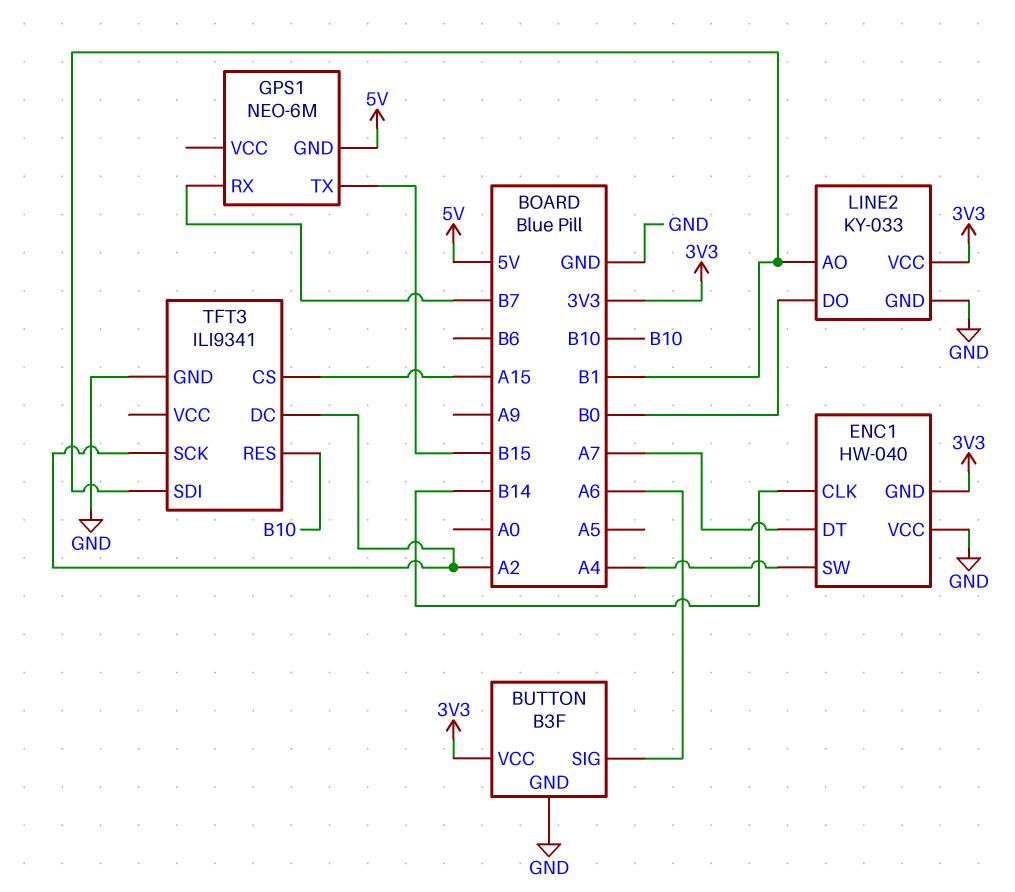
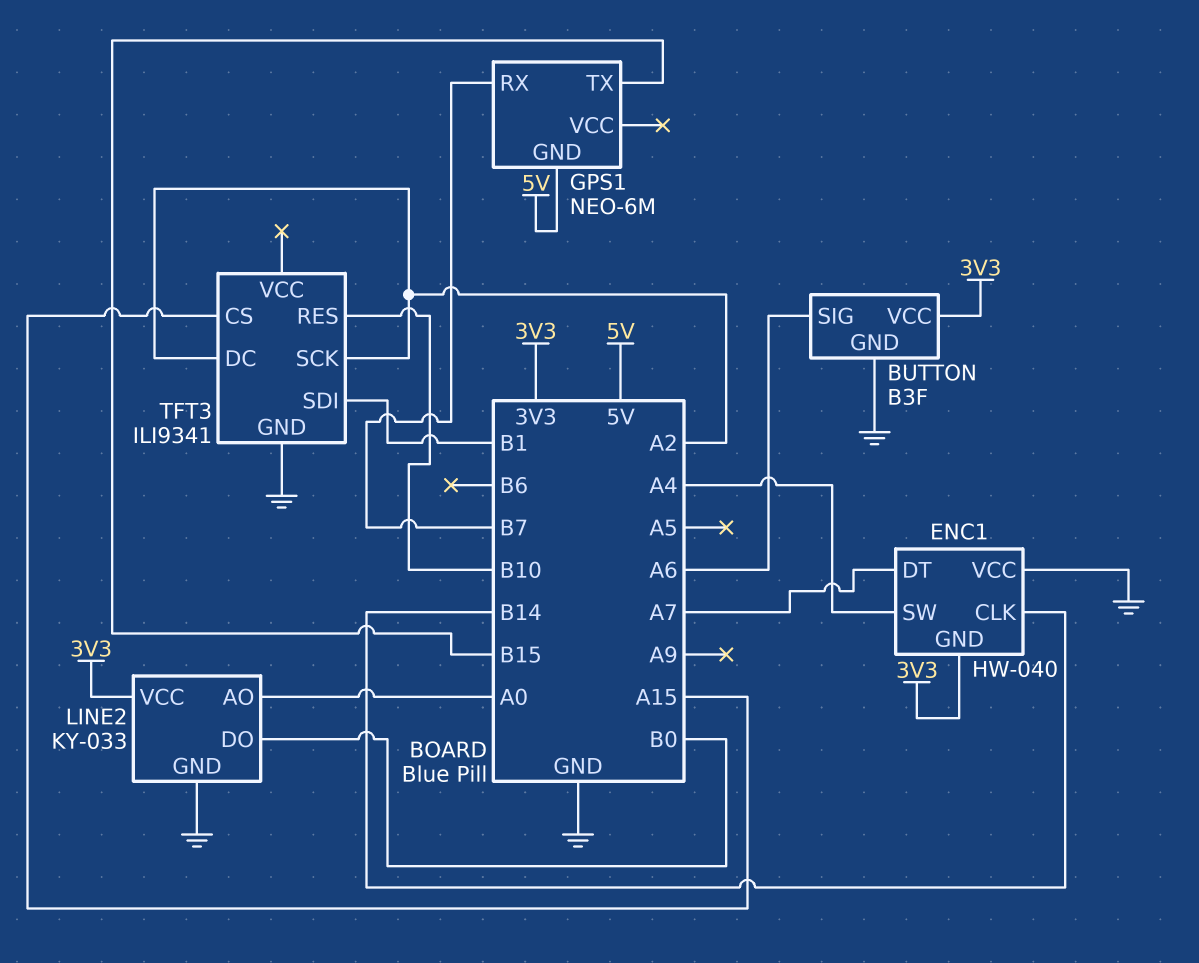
LINE2 pin AO: B1 -> A0

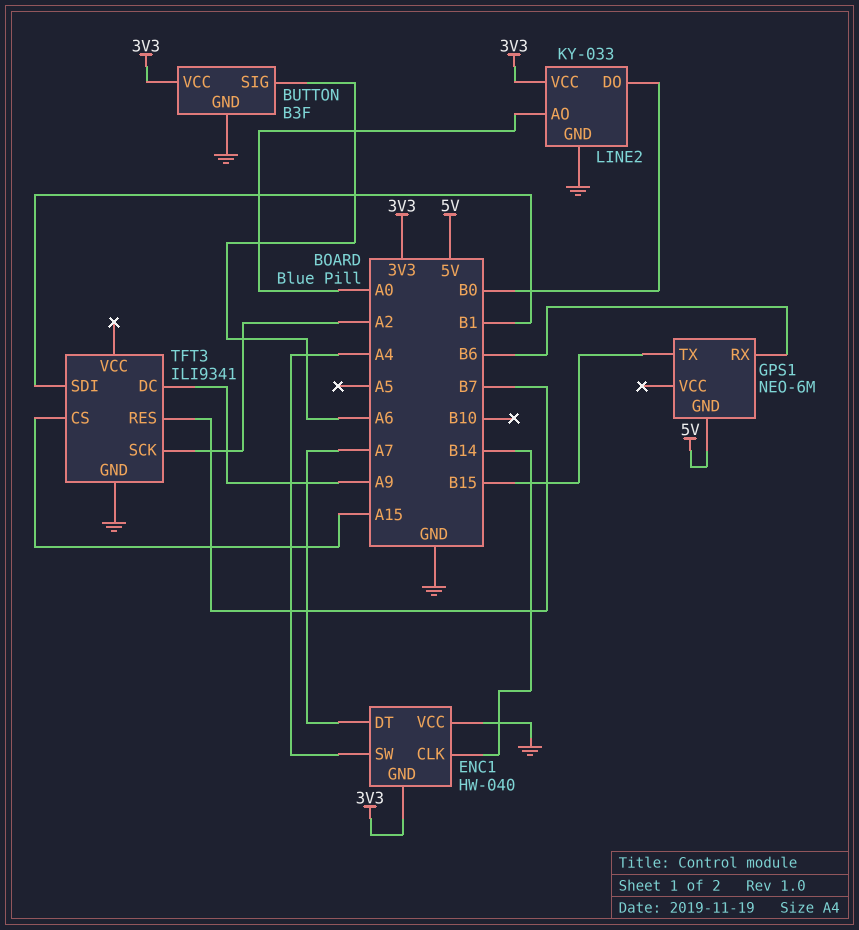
GPS1 pin RX: B7 -> B6
TFT3 pin DC: A2 -> A9
TFT3 pin RES: B10 -> B7

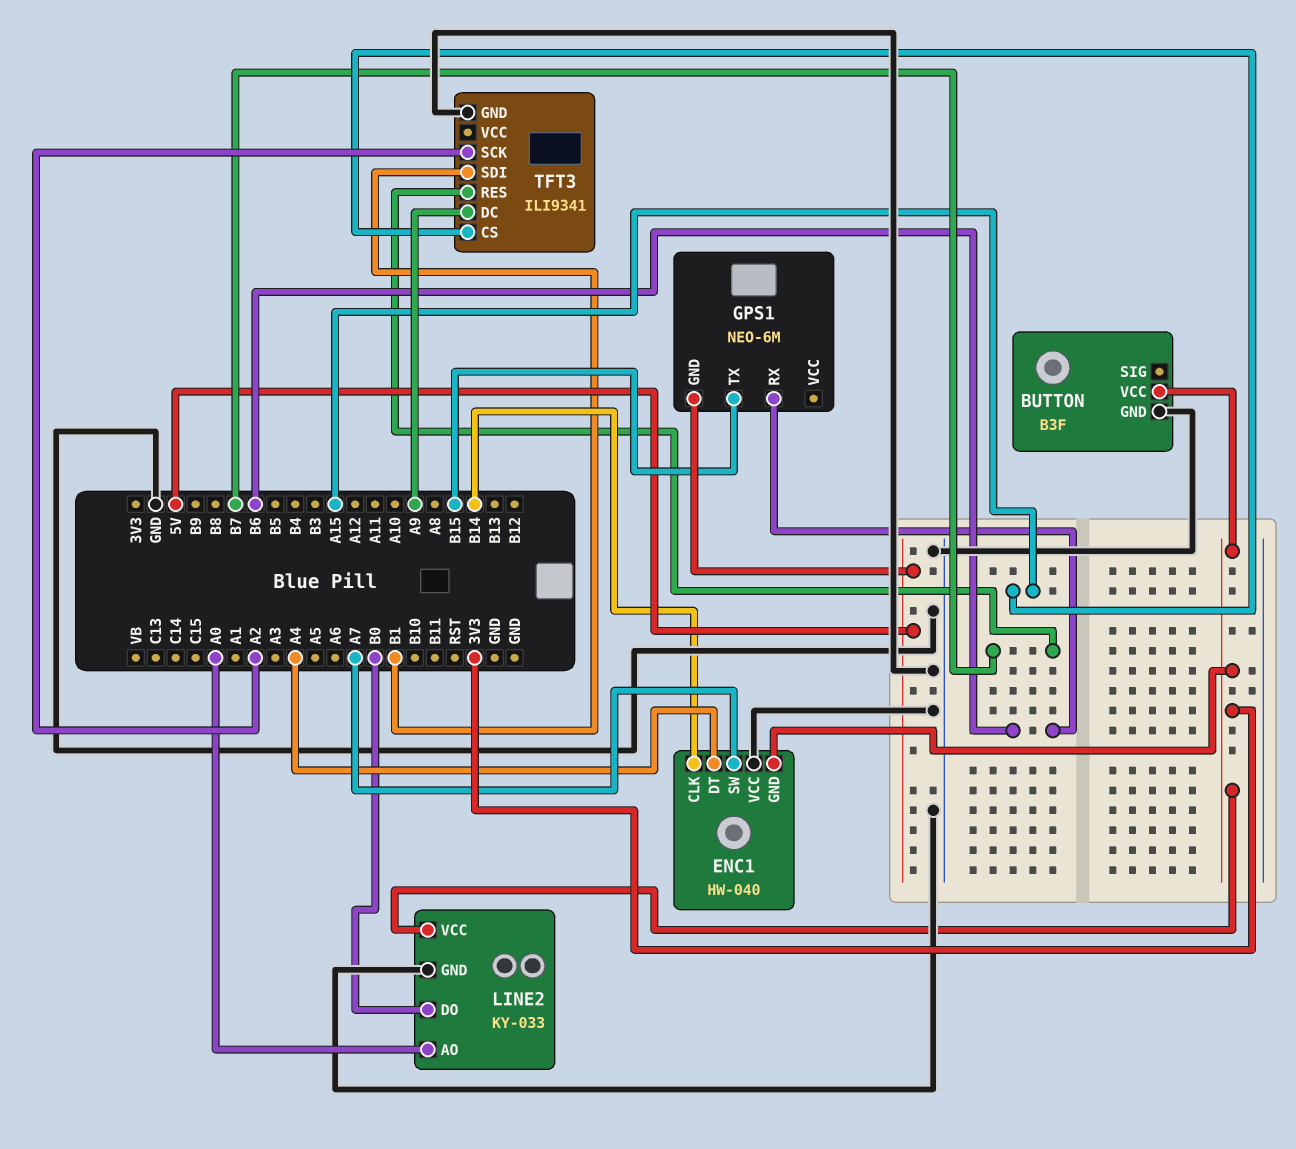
BUTTON pin SIG: A6 -> none
ENC1 pin DT: A7 -> A4
ENC1 pin SW: A4 -> A7

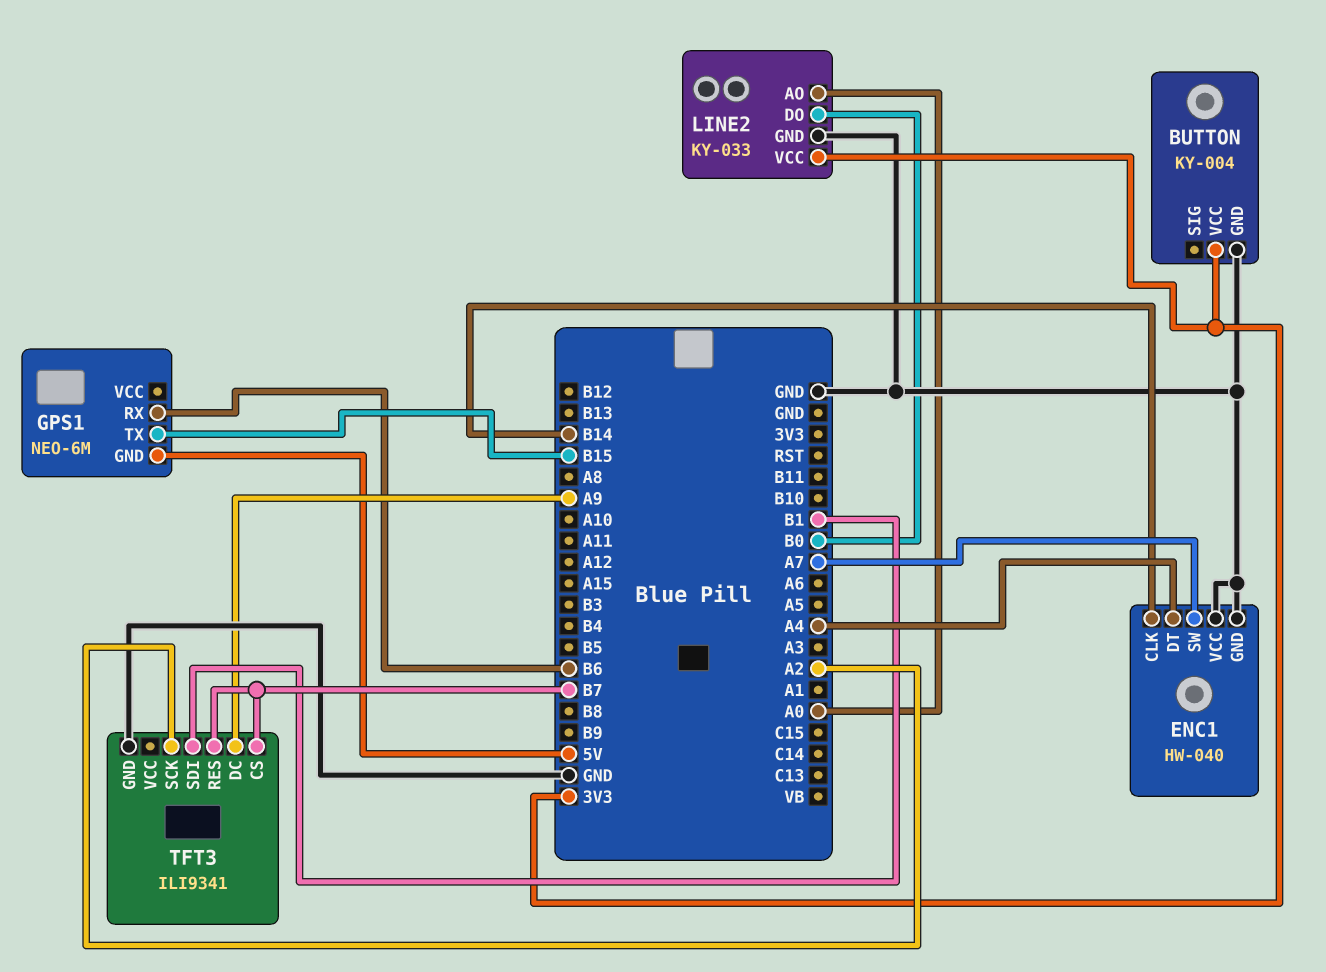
BUTTON: B3F -> KY-004
ENC1 pin GND: 3V3 -> GND
TFT3 pin CS: A15 -> B7

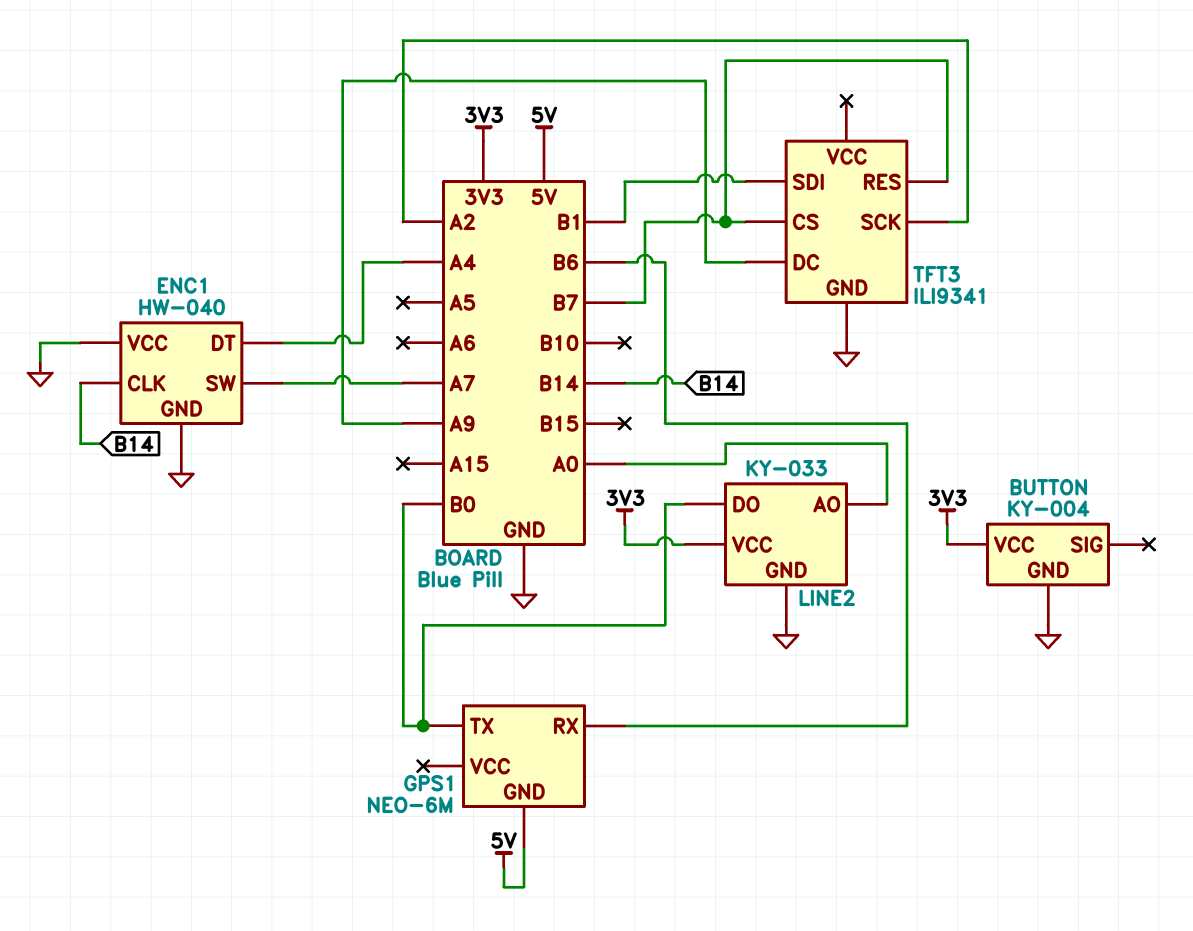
GPS1 pin TX: B15 -> B0

